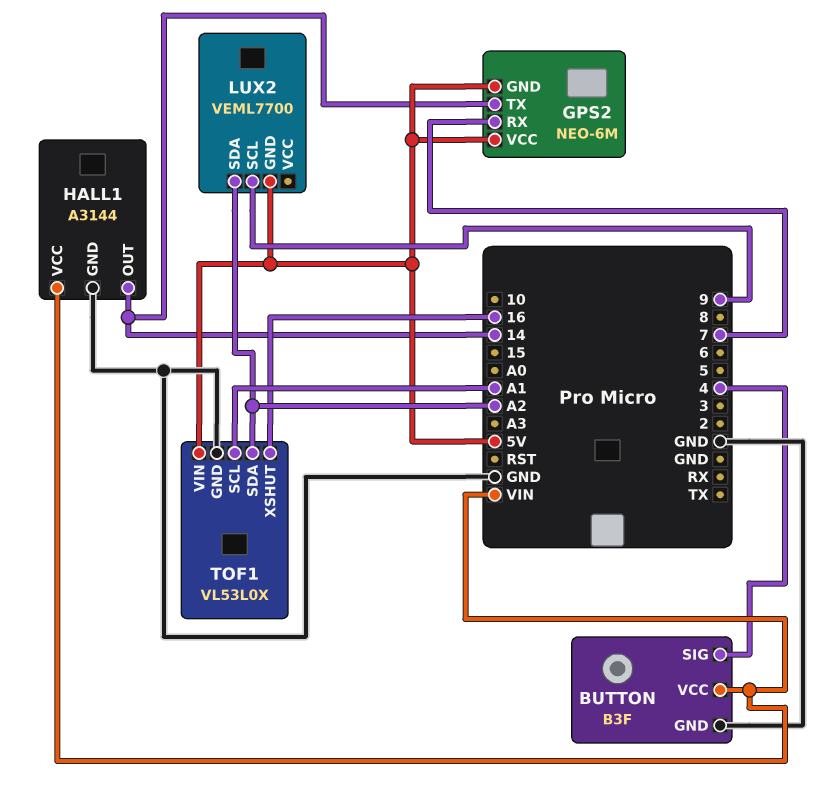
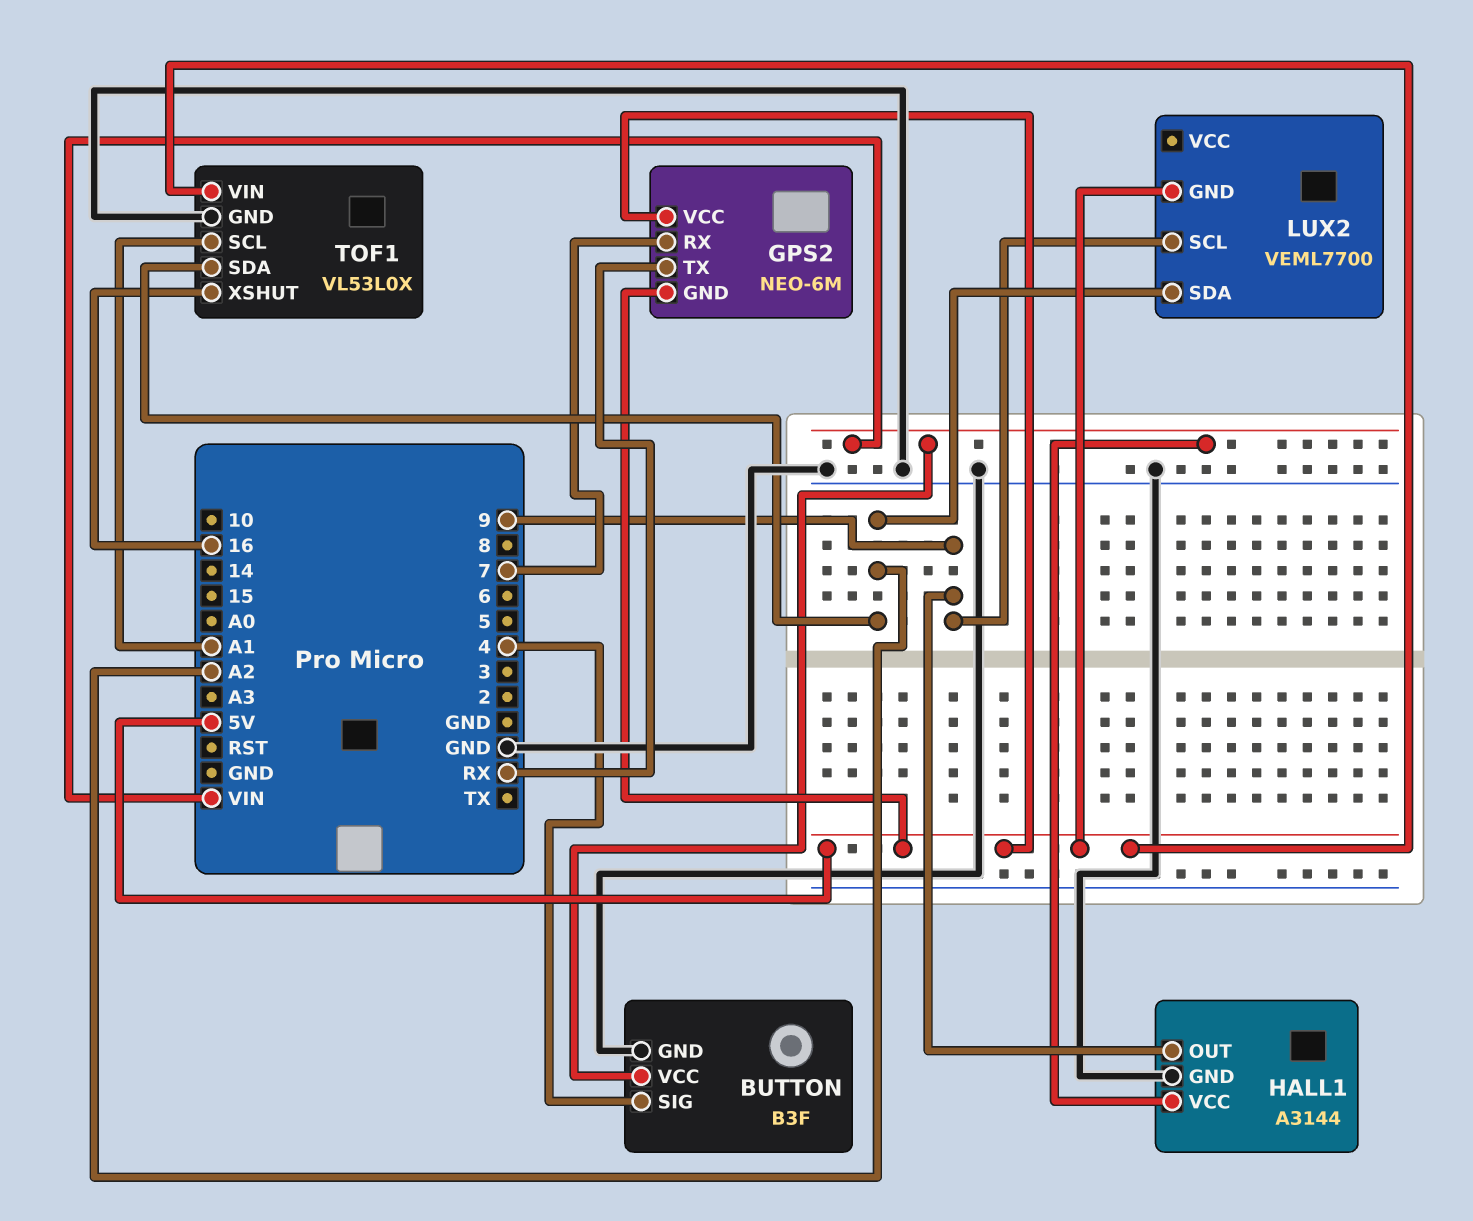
GPS2 pin TX: 14 -> RX
HALL1 pin OUT: 14 -> 9

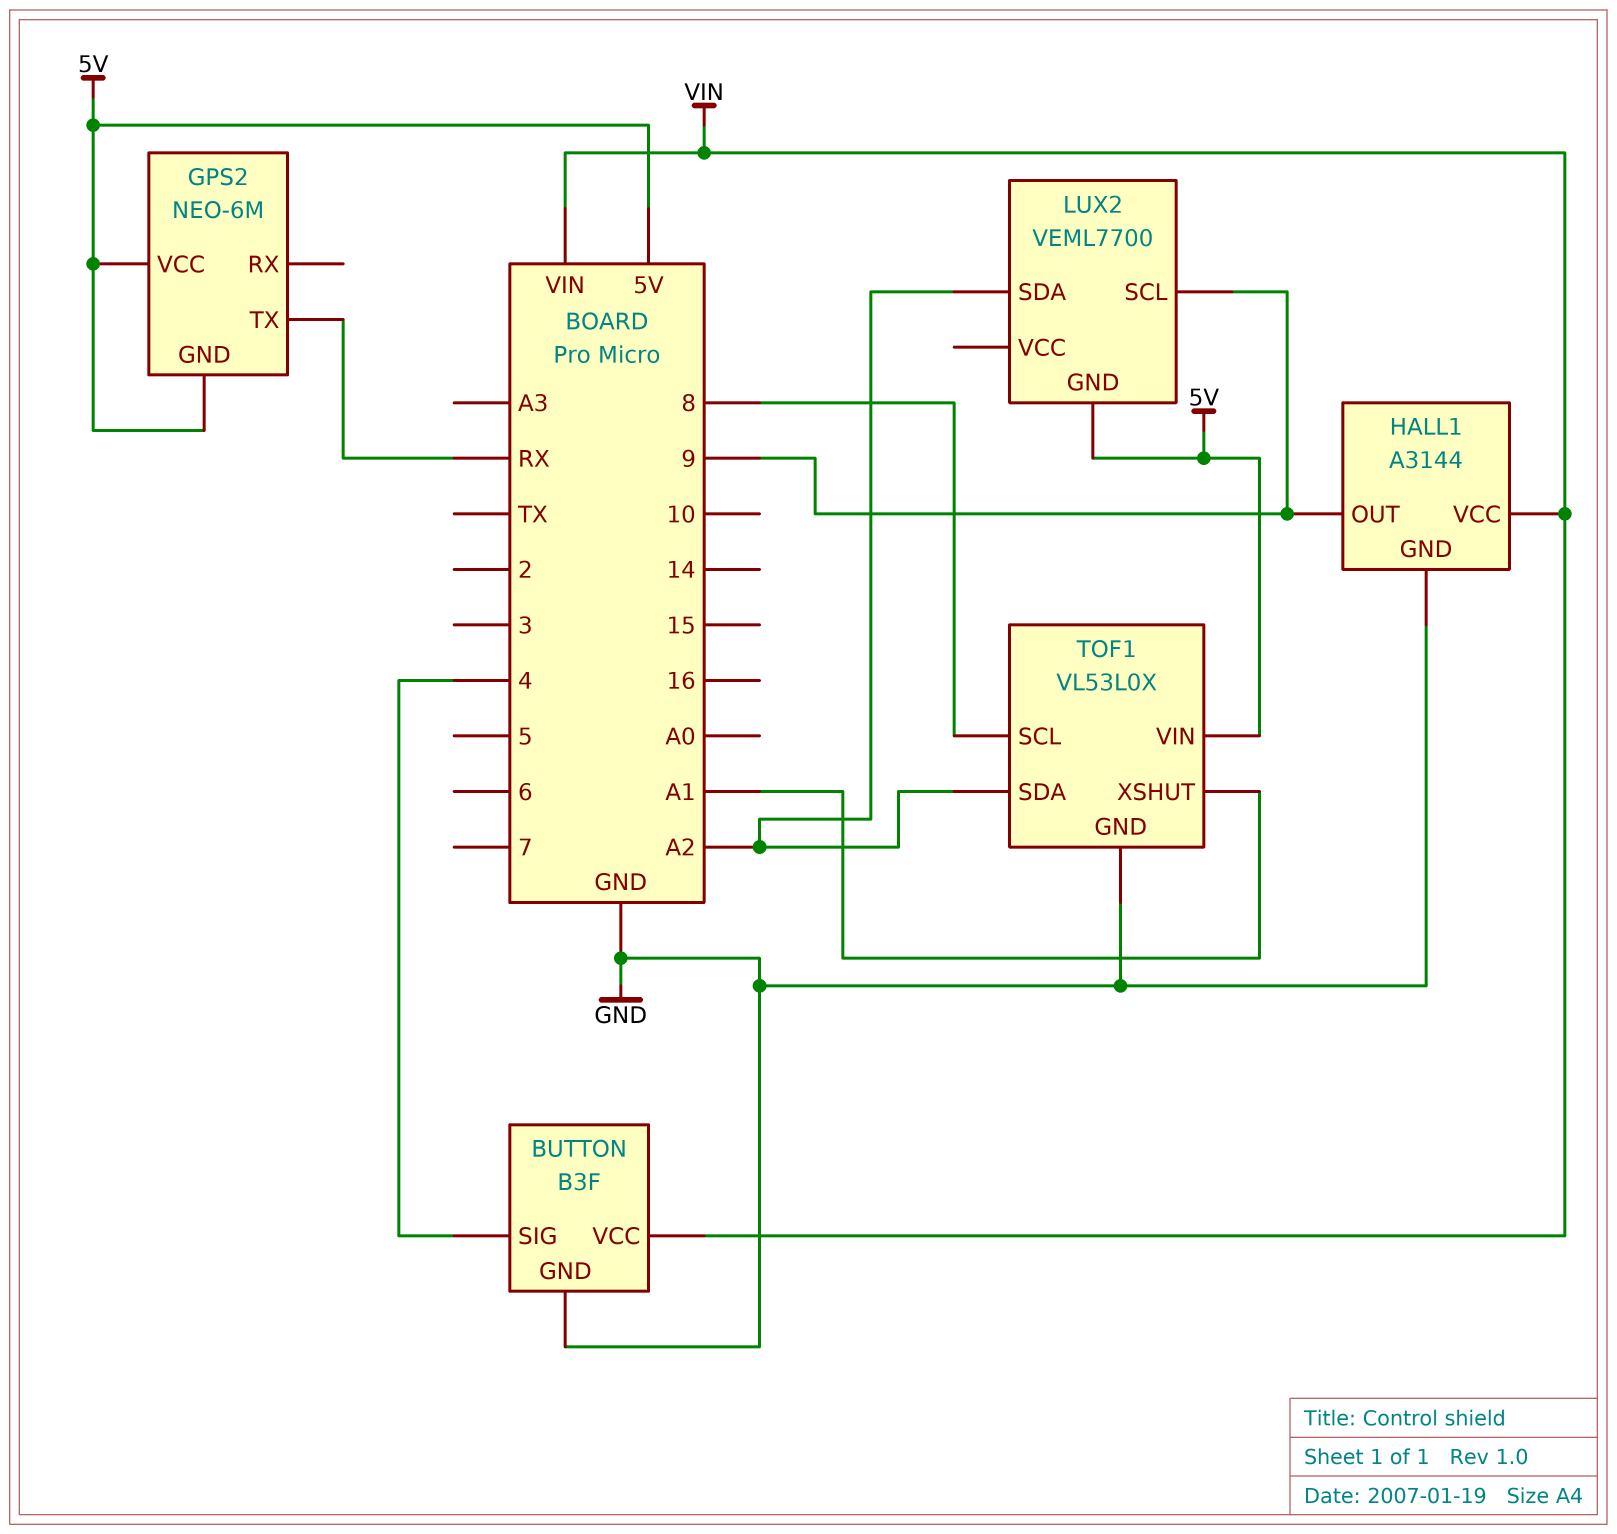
GPS2 pin RX: 7 -> none
TOF1 pin SCL: A1 -> 8
TOF1 pin XSHUT: 16 -> A1

